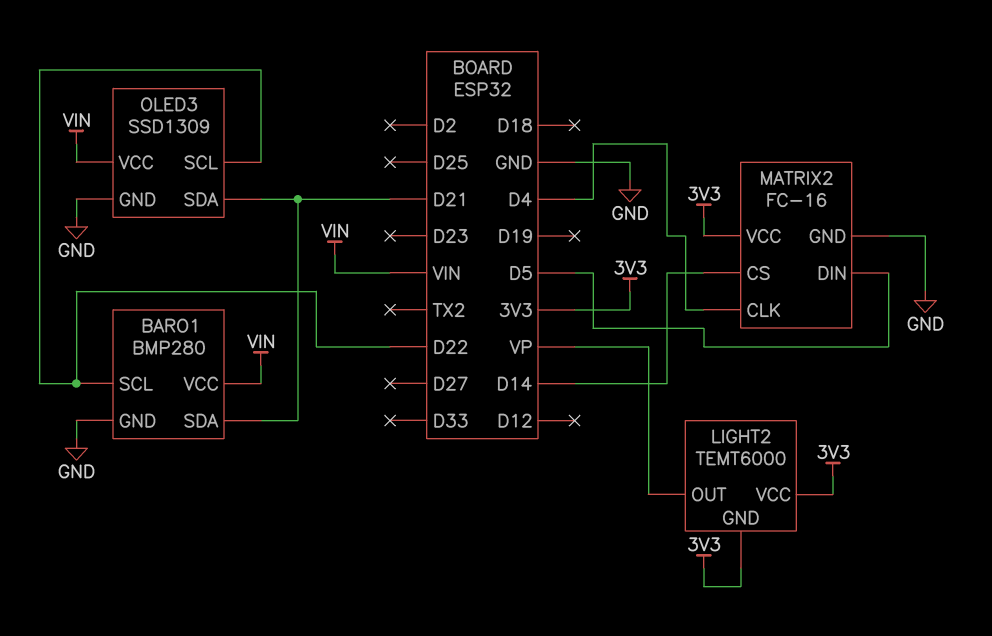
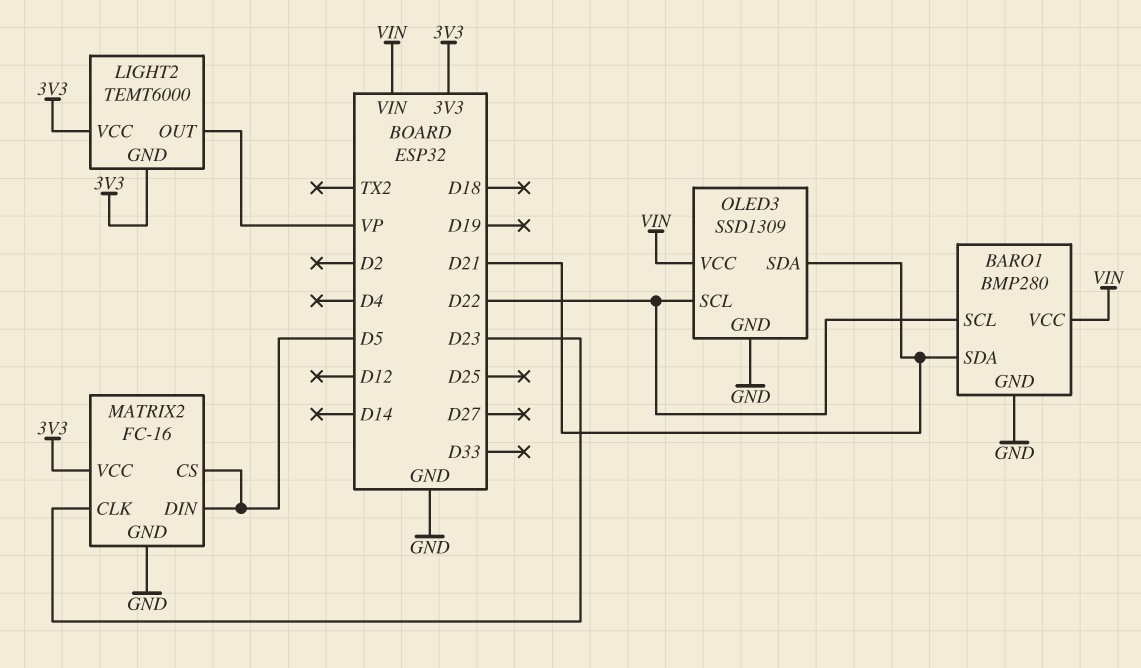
MATRIX2 pin CLK: D4 -> D23
MATRIX2 pin CS: D14 -> D5

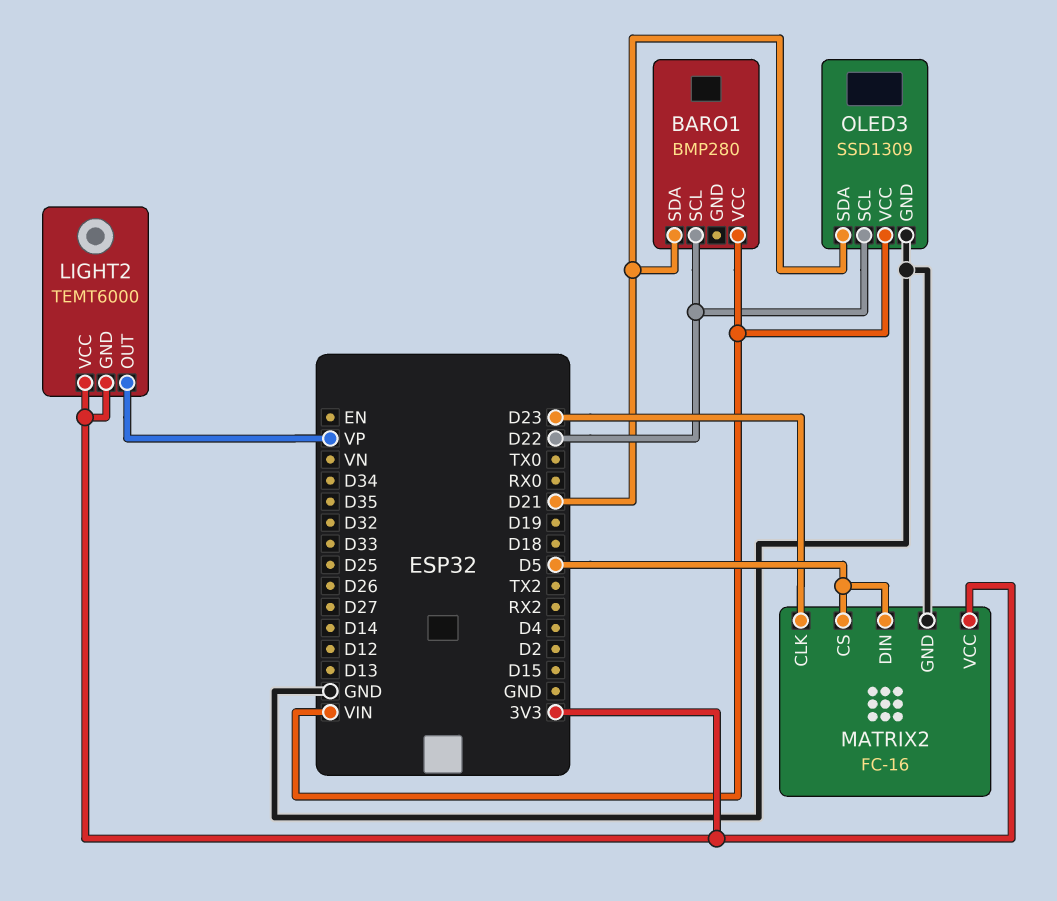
BARO1 pin GND: GND -> none

